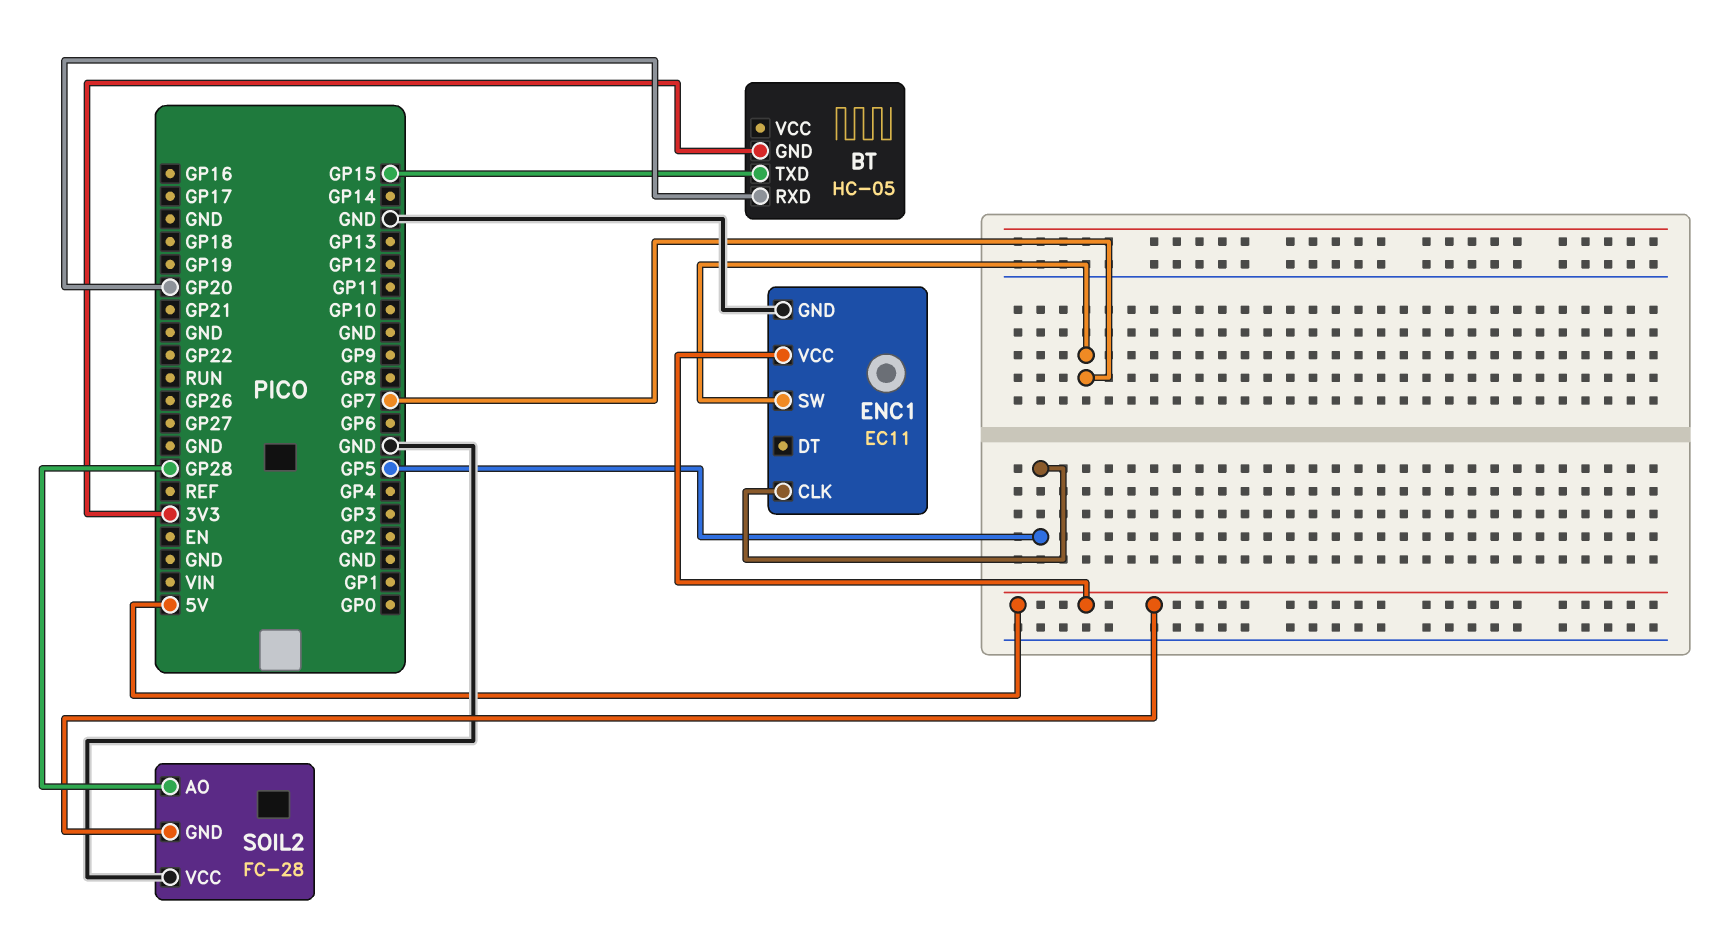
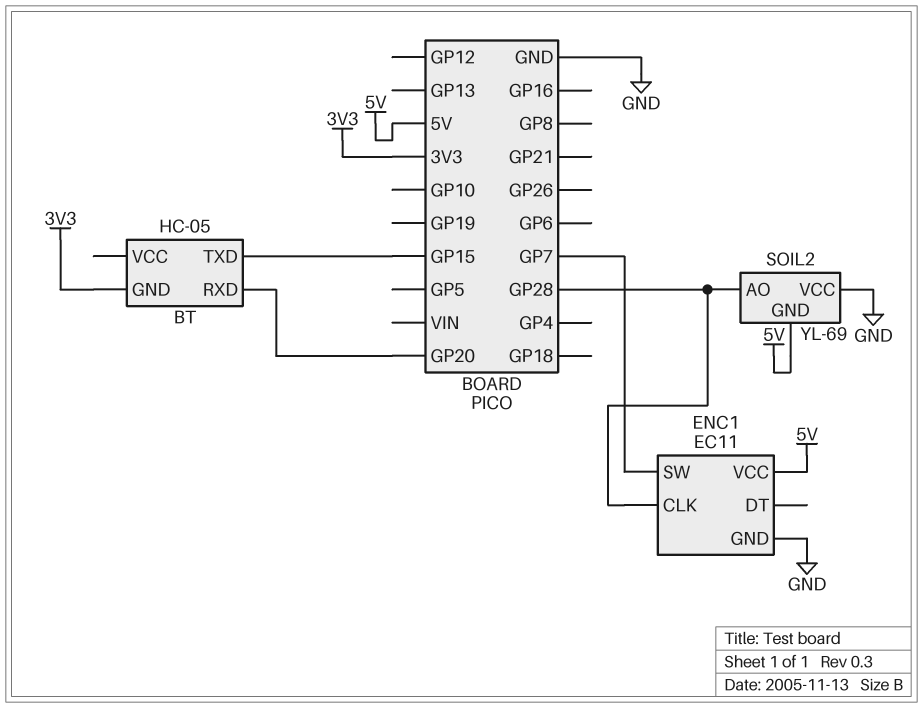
ENC1 pin CLK: GP5 -> GP28
SOIL2: FC-28 -> YL-69

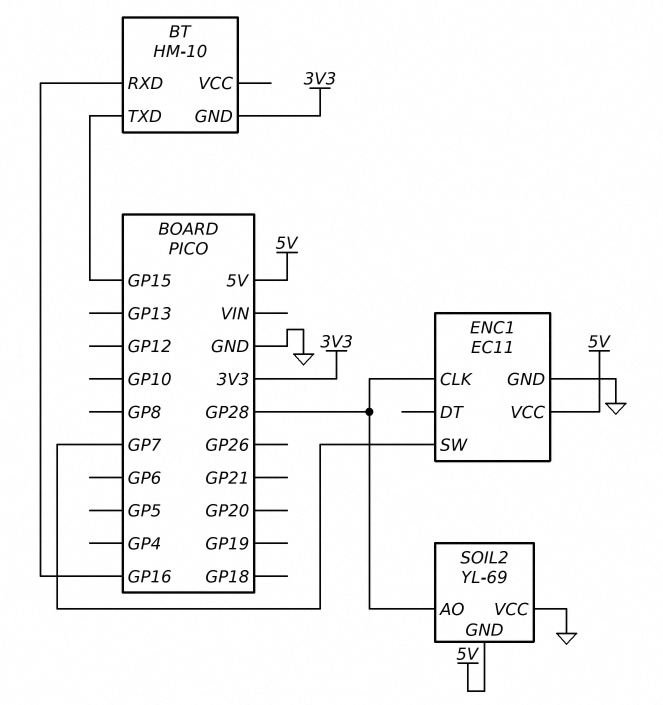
BT: HC-05 -> HM-10
BT pin RXD: GP20 -> GP16

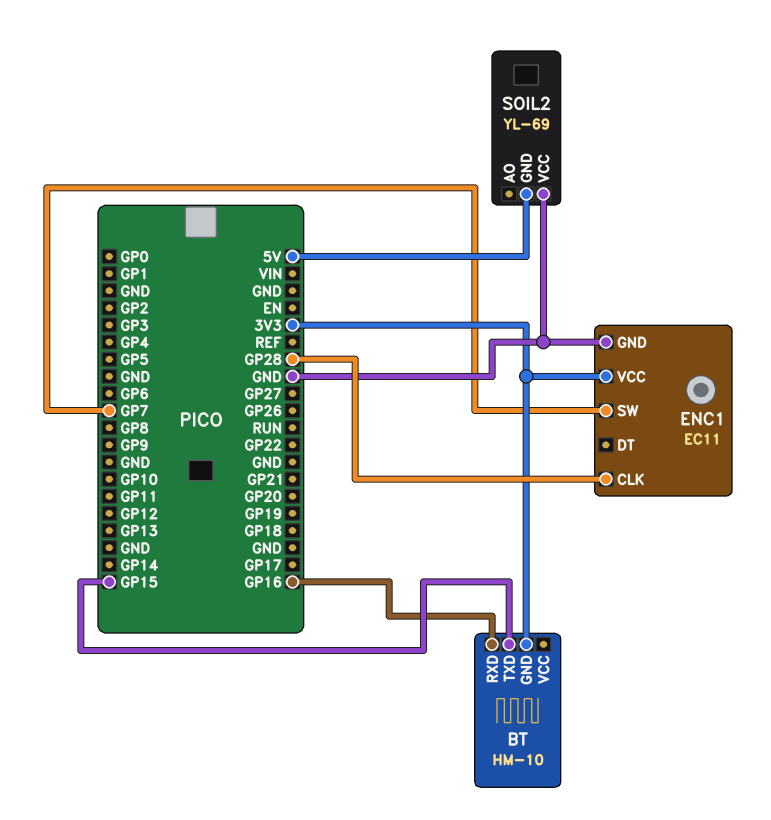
ENC1 pin VCC: 5V -> 3V3
SOIL2 pin AO: GP28 -> none

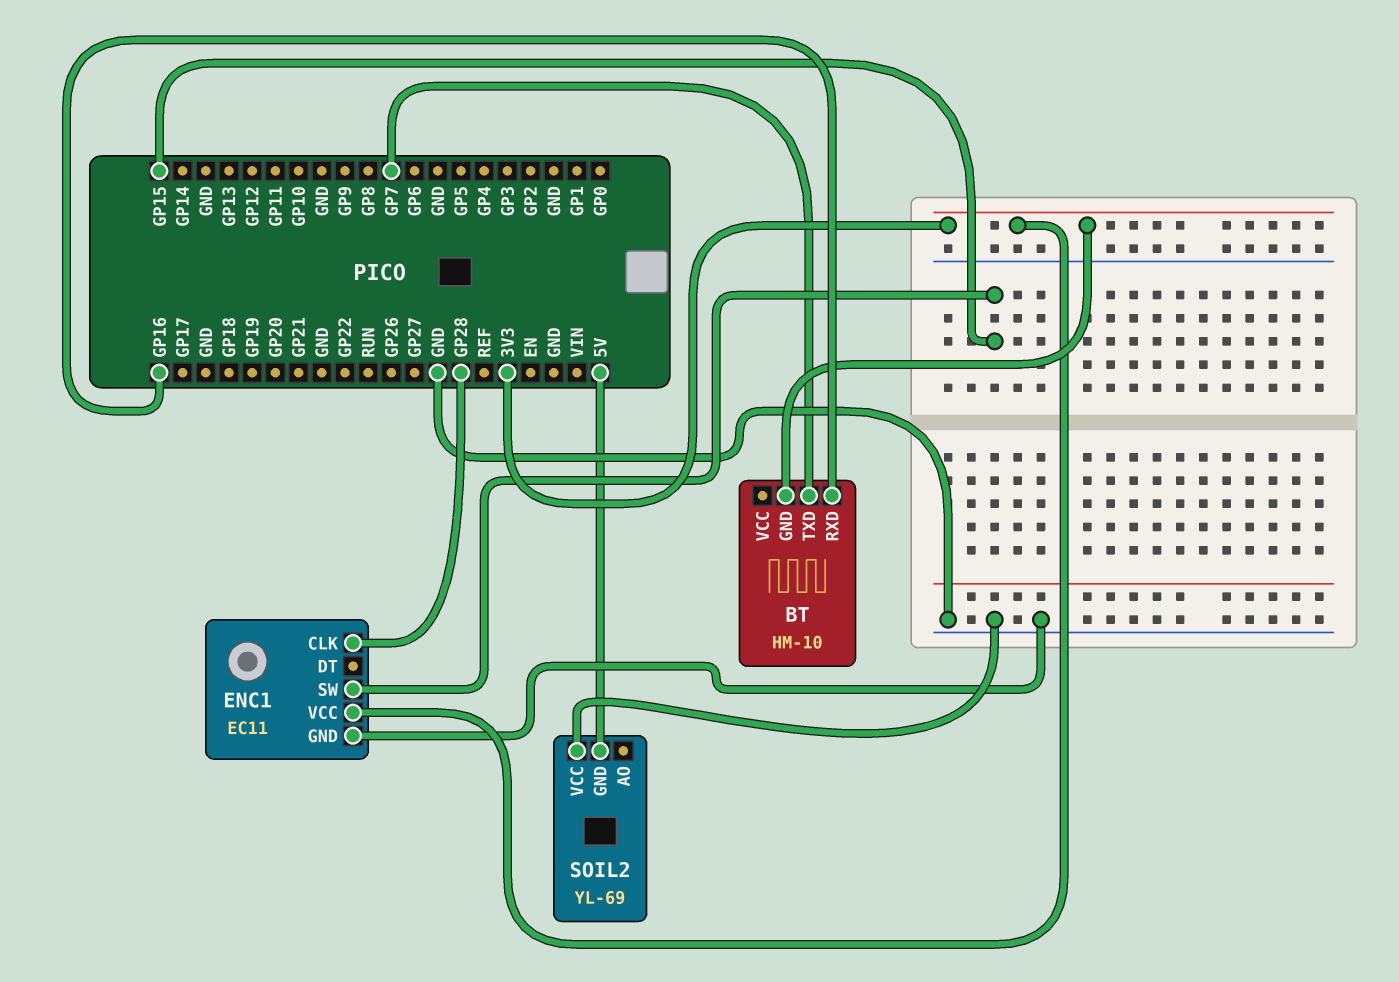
BT pin TXD: GP15 -> GP7
ENC1 pin SW: GP7 -> GP15

